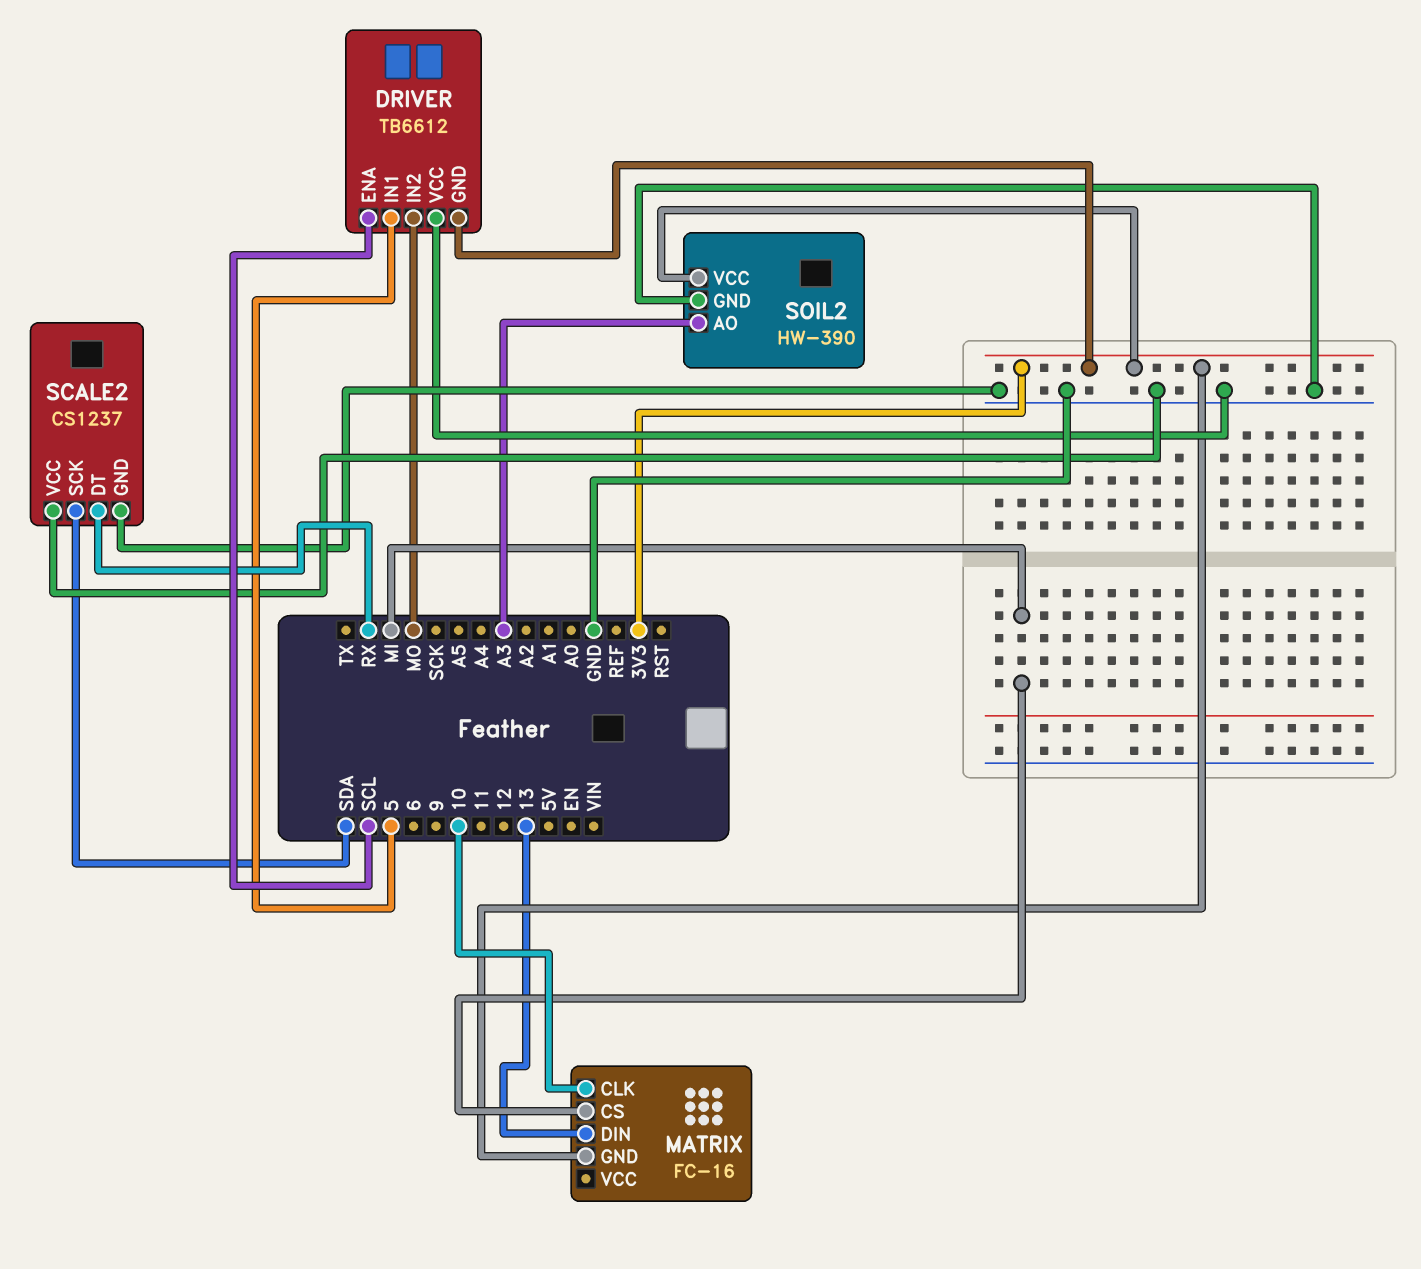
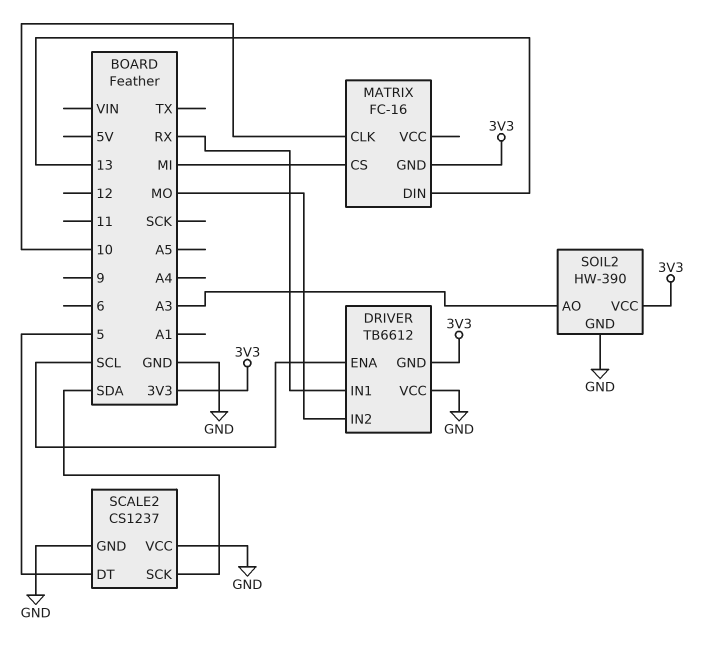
DRIVER pin IN1: 5 -> RX
SCALE2 pin DT: RX -> 5

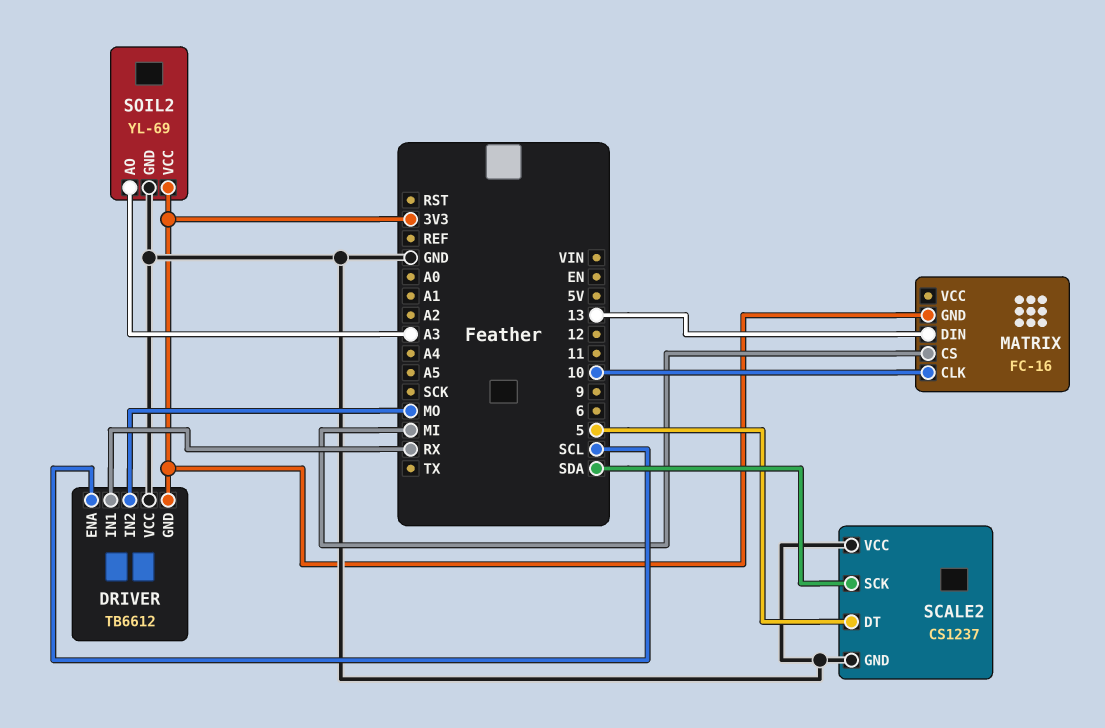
SOIL2: HW-390 -> YL-69

